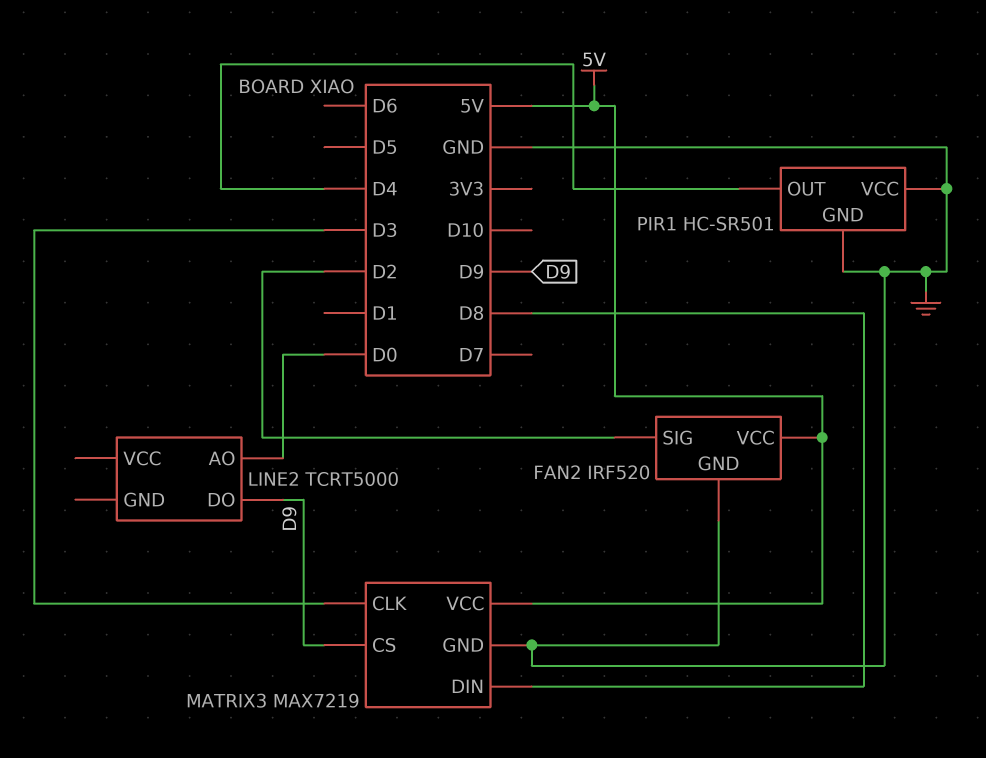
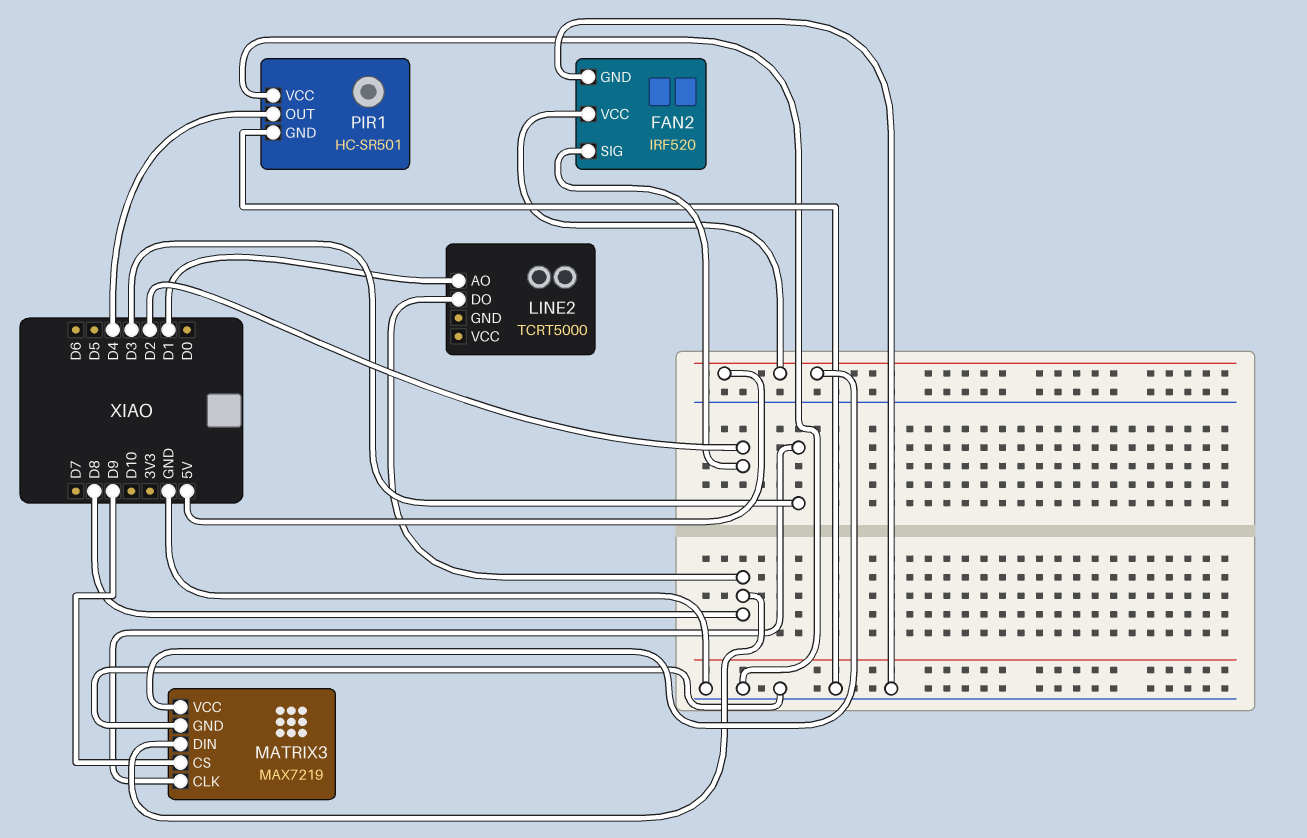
LINE2 pin AO: D0 -> D1
LINE2 pin DO: D9 -> D8

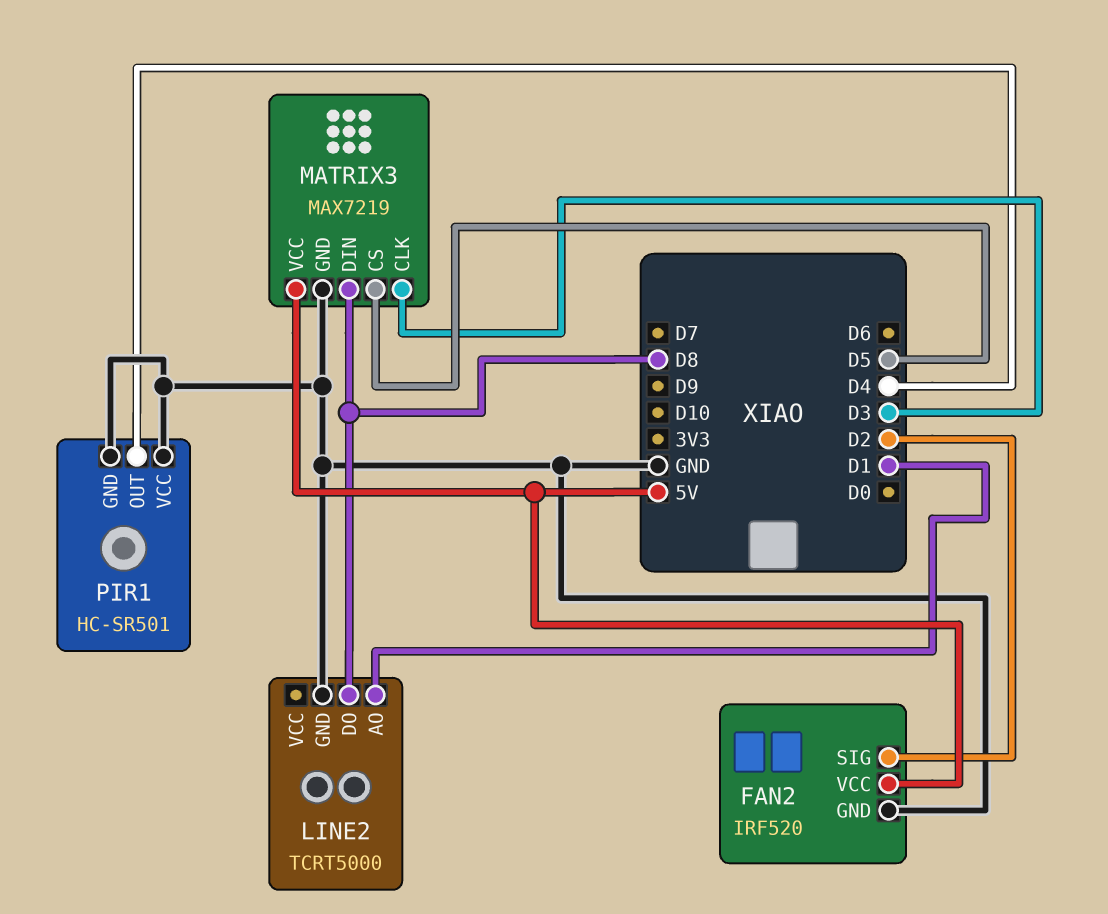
LINE2 pin GND: none -> GND
MATRIX3 pin CS: D9 -> D5

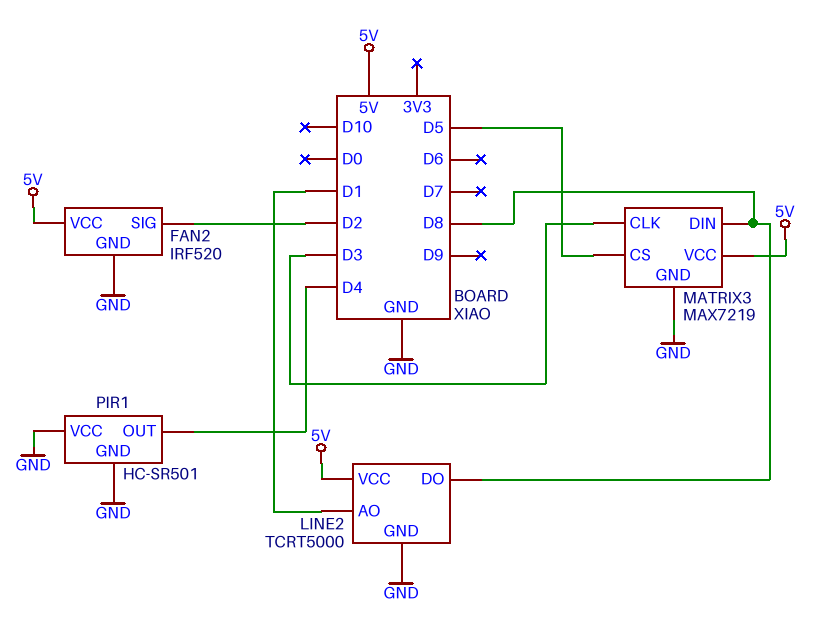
LINE2 pin VCC: none -> 5V

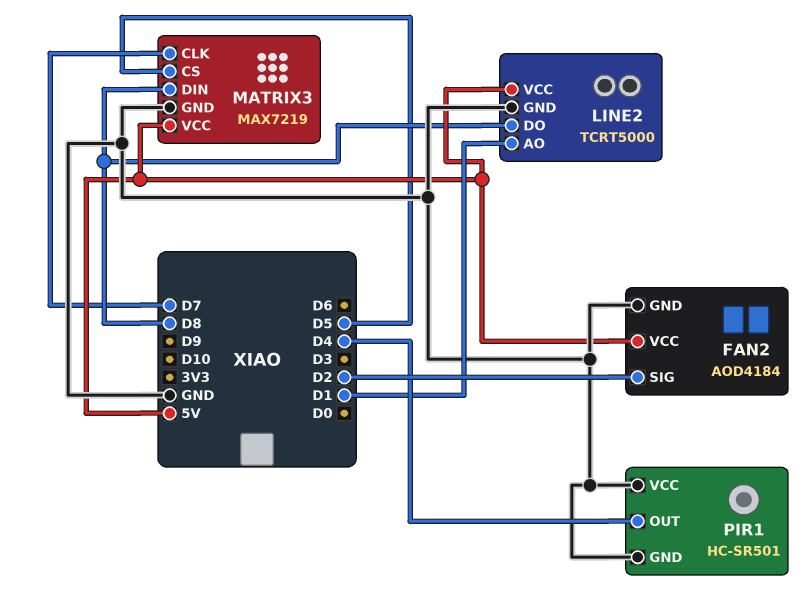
FAN2: IRF520 -> AOD4184
MATRIX3 pin CLK: D3 -> D7

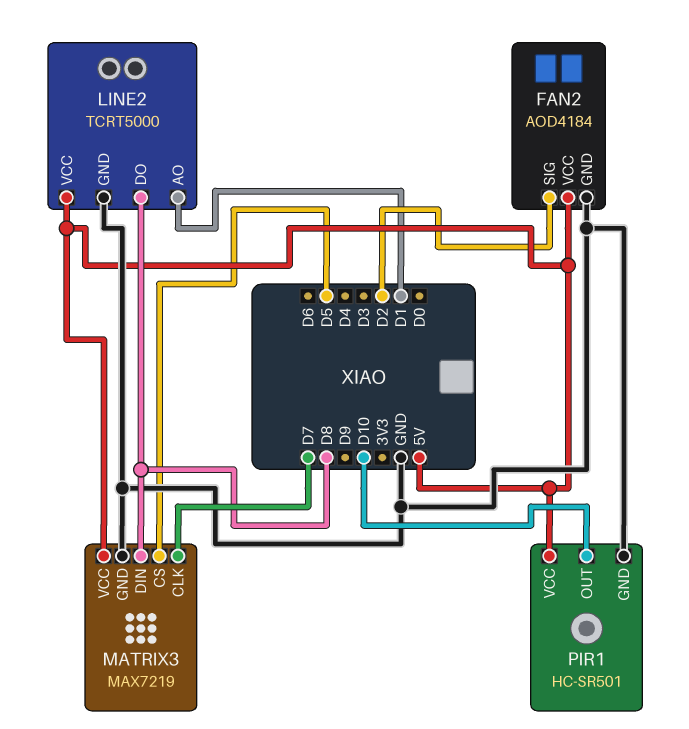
PIR1 pin OUT: D4 -> D10
PIR1 pin VCC: GND -> 5V

